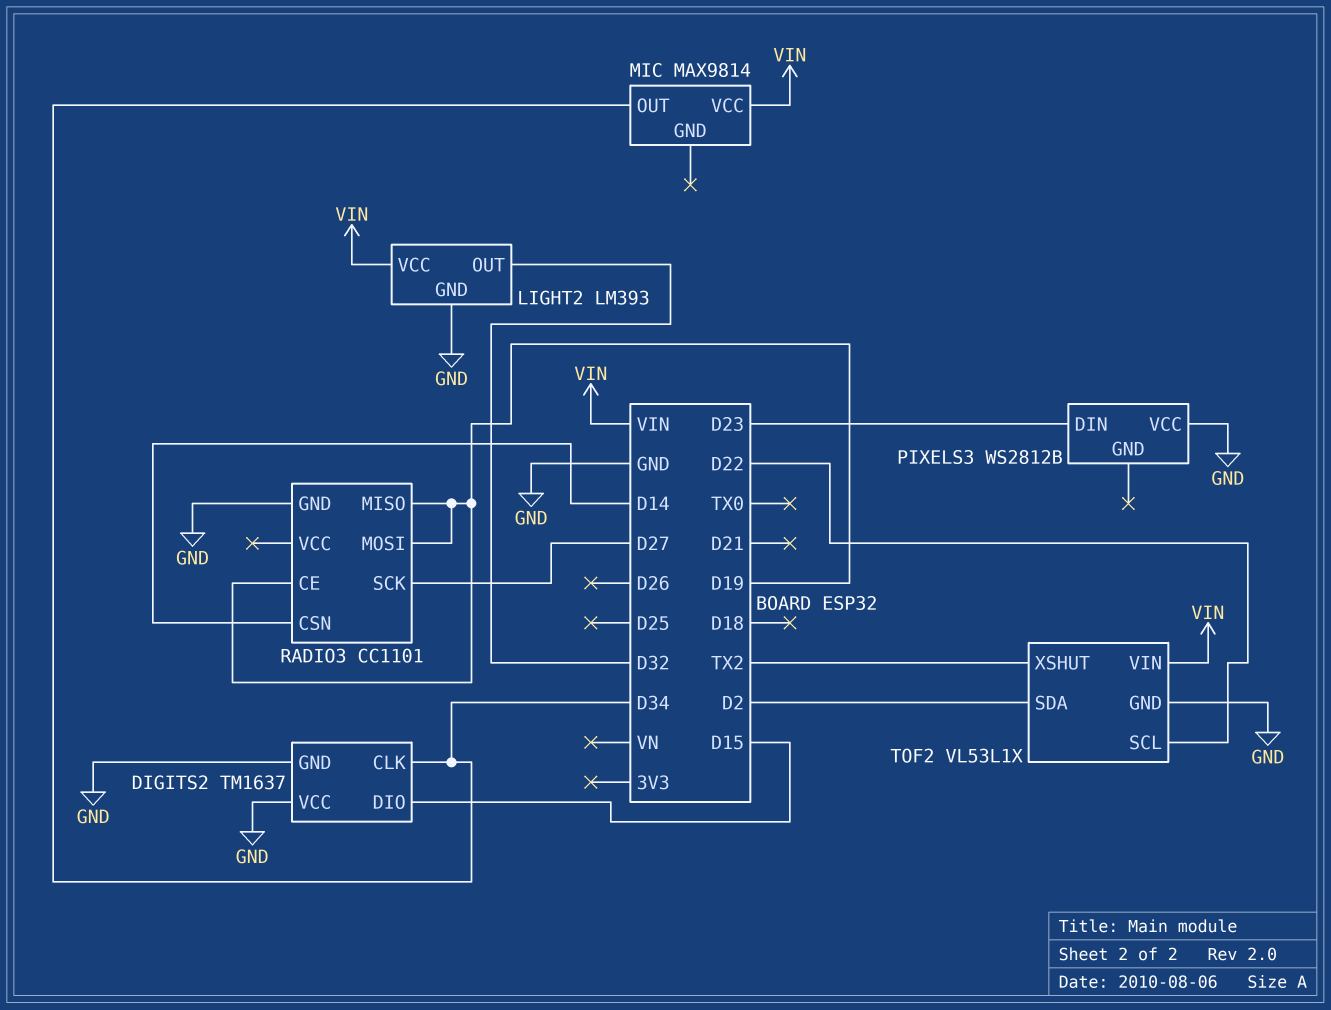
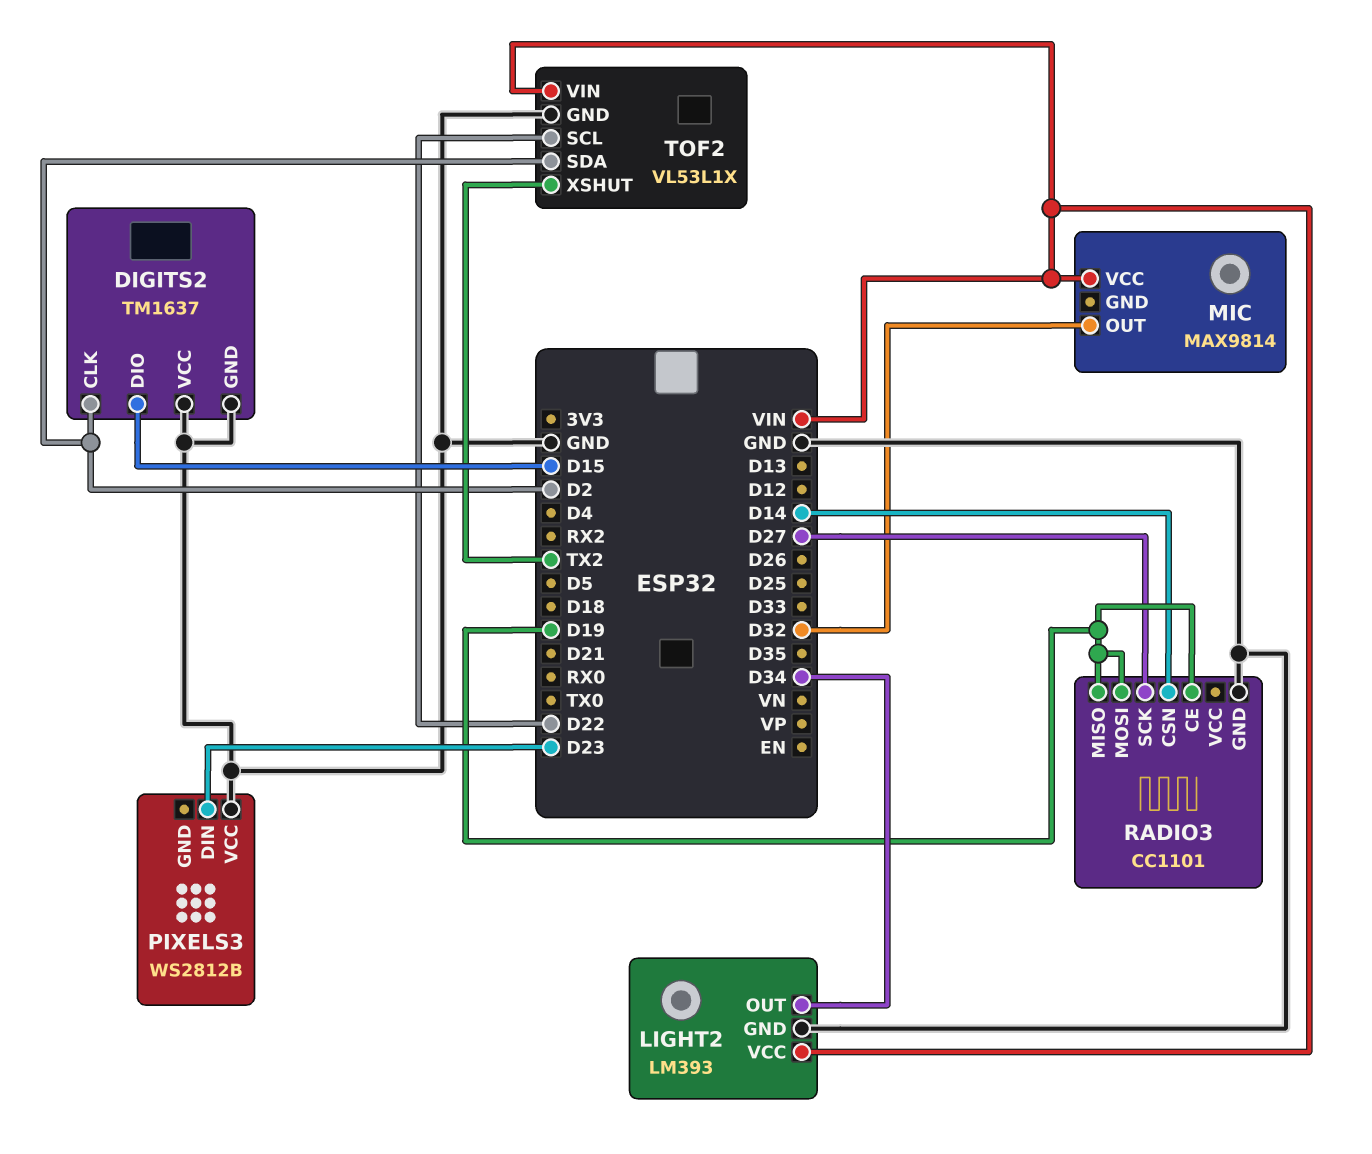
DIGITS2 pin CLK: D34 -> D2
LIGHT2 pin OUT: D32 -> D34
MIC pin OUT: D34 -> D32

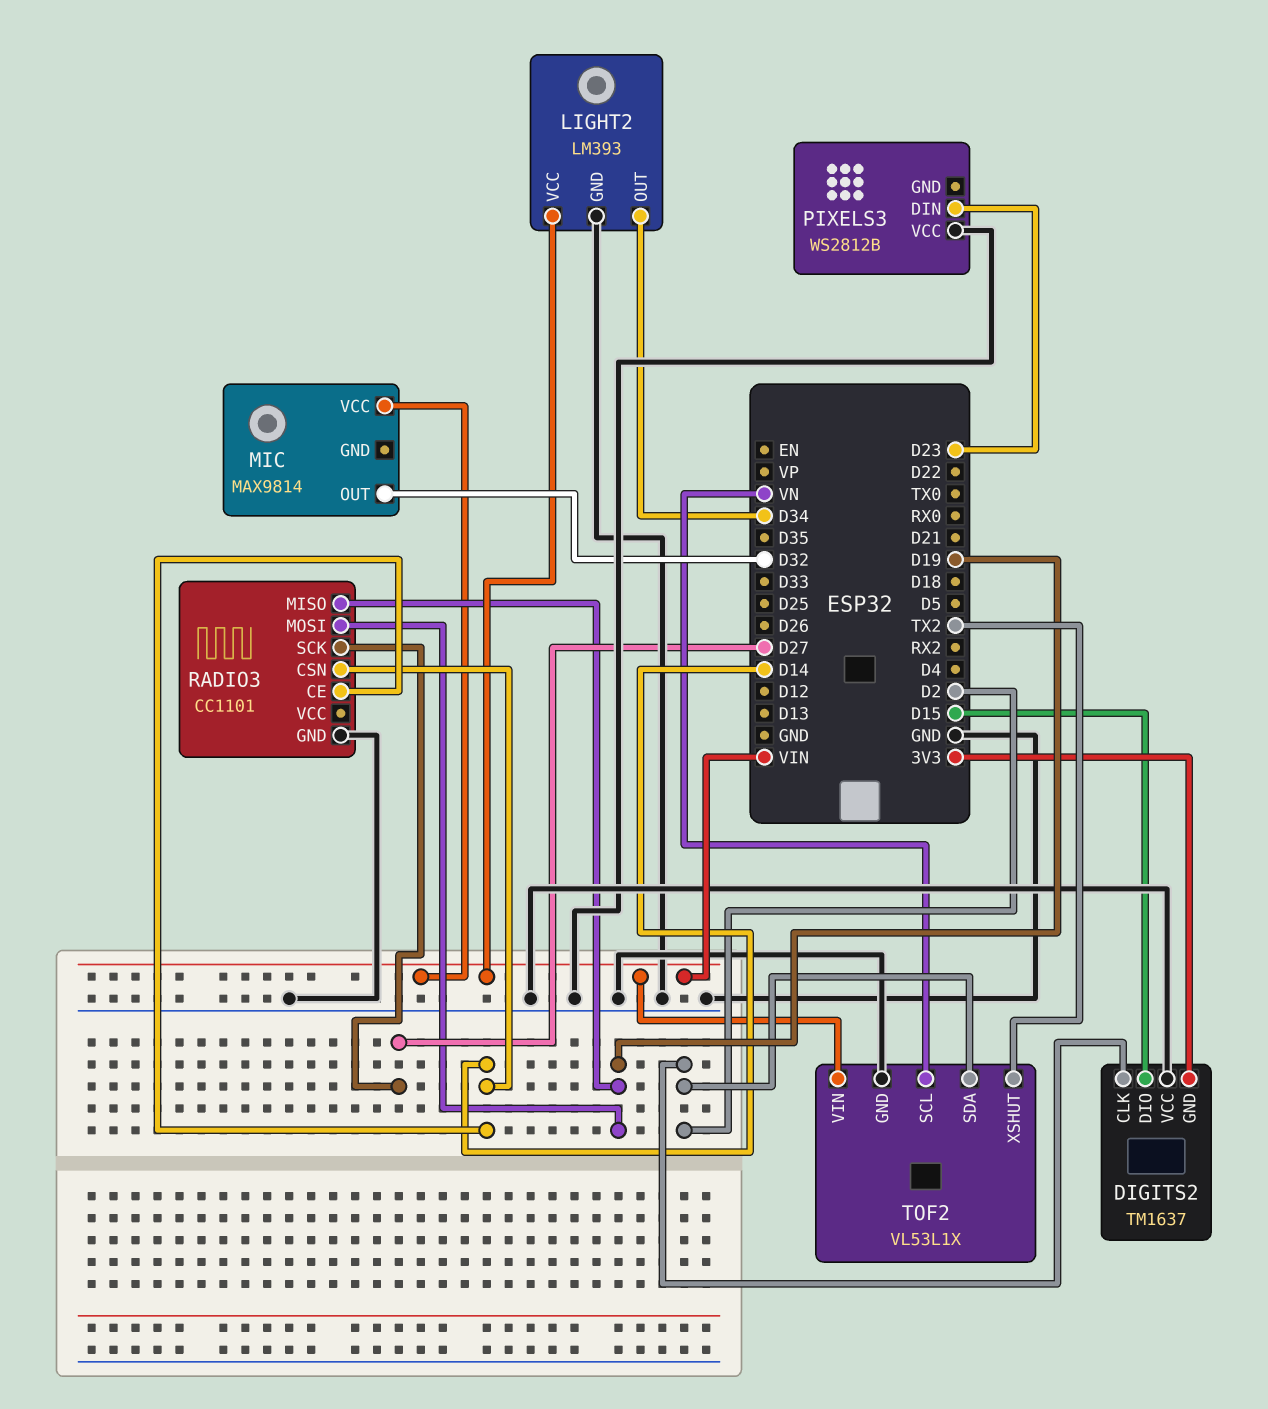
DIGITS2 pin GND: GND -> 3V3
RADIO3 pin CE: D19 -> D14
TOF2 pin SCL: D22 -> VN

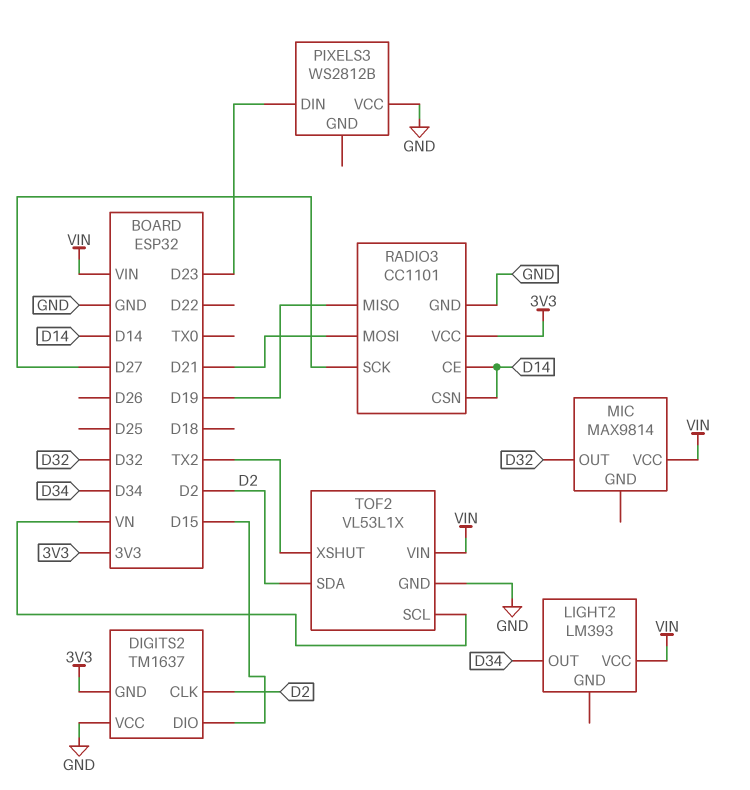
LIGHT2 pin GND: GND -> none
RADIO3 pin MOSI: D19 -> D21
RADIO3 pin VCC: none -> 3V3

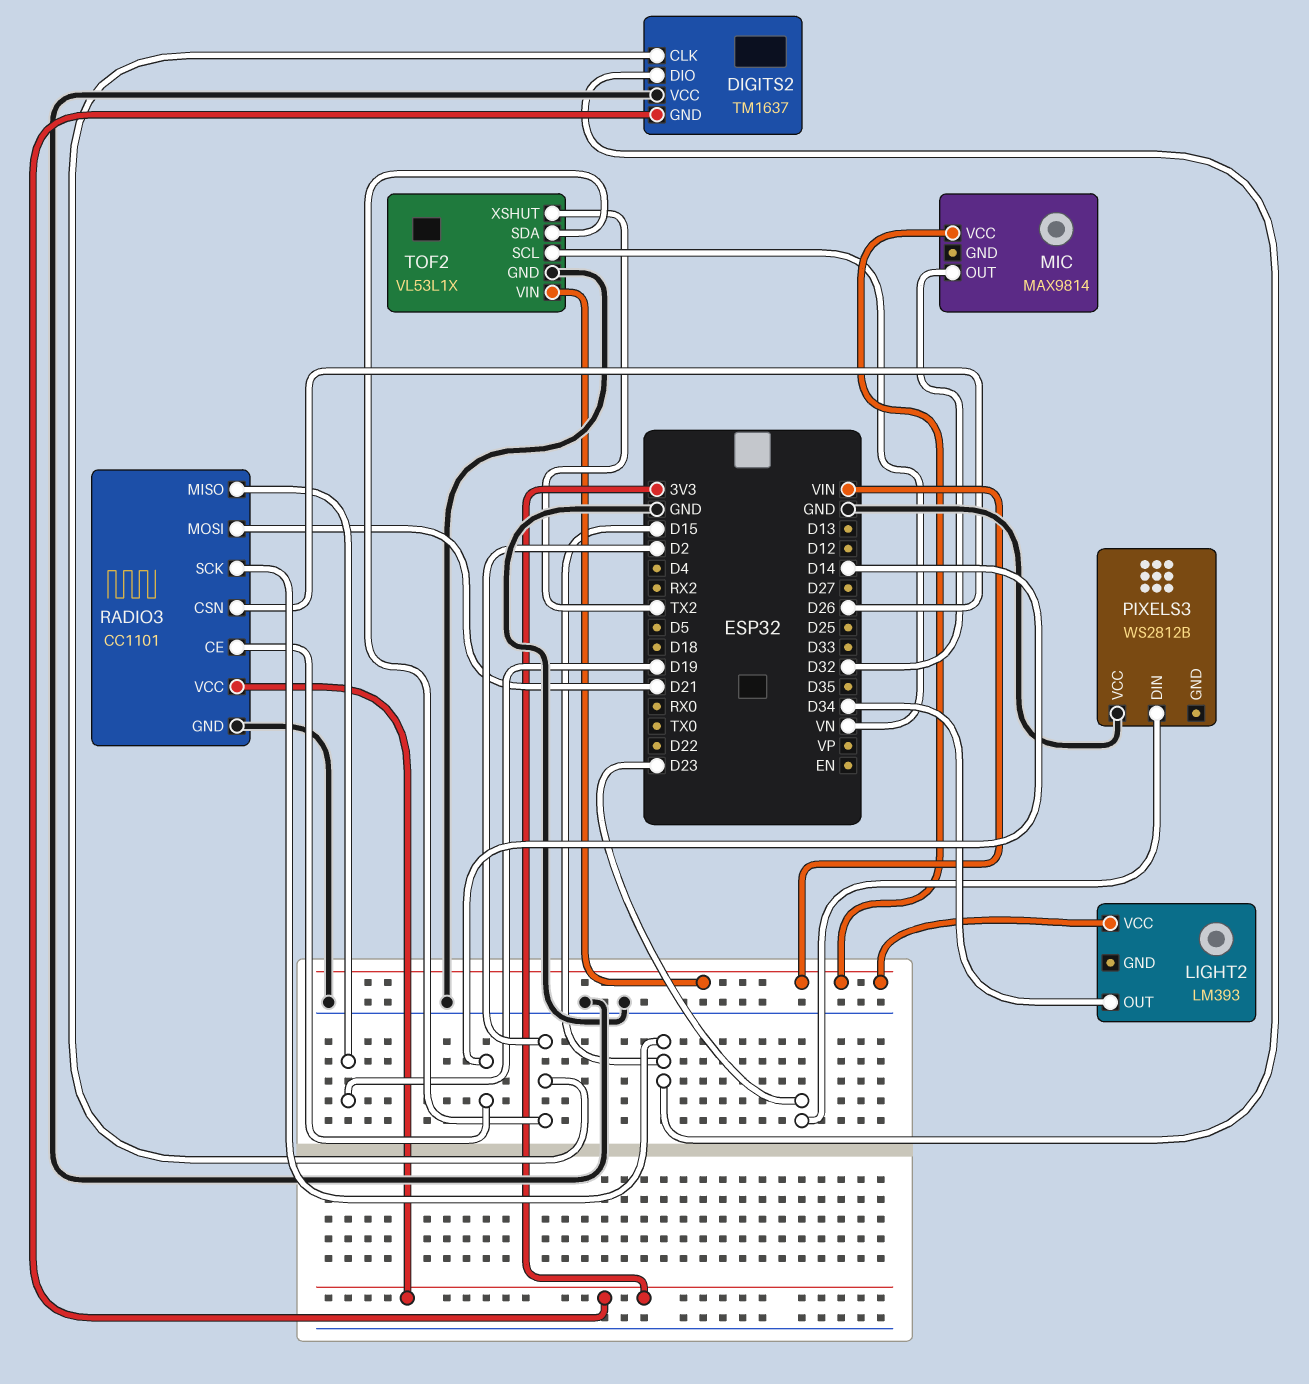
RADIO3 pin CSN: D14 -> D26
RADIO3 pin SCK: D27 -> D15

